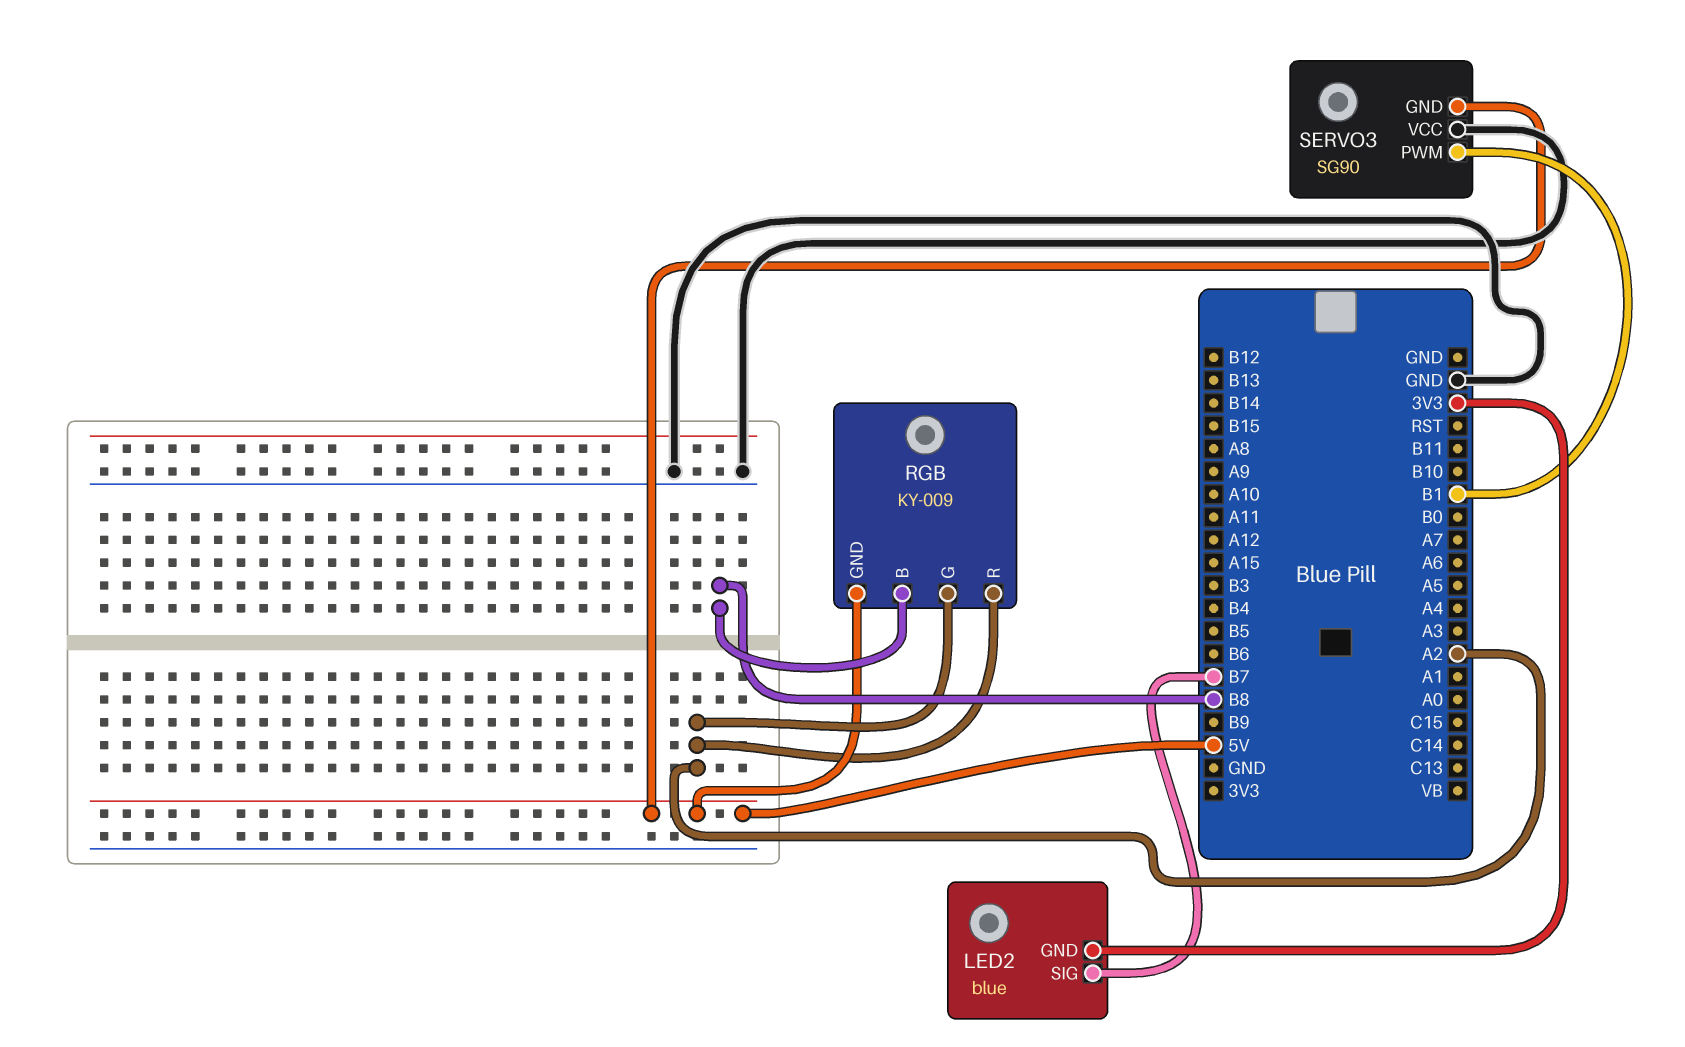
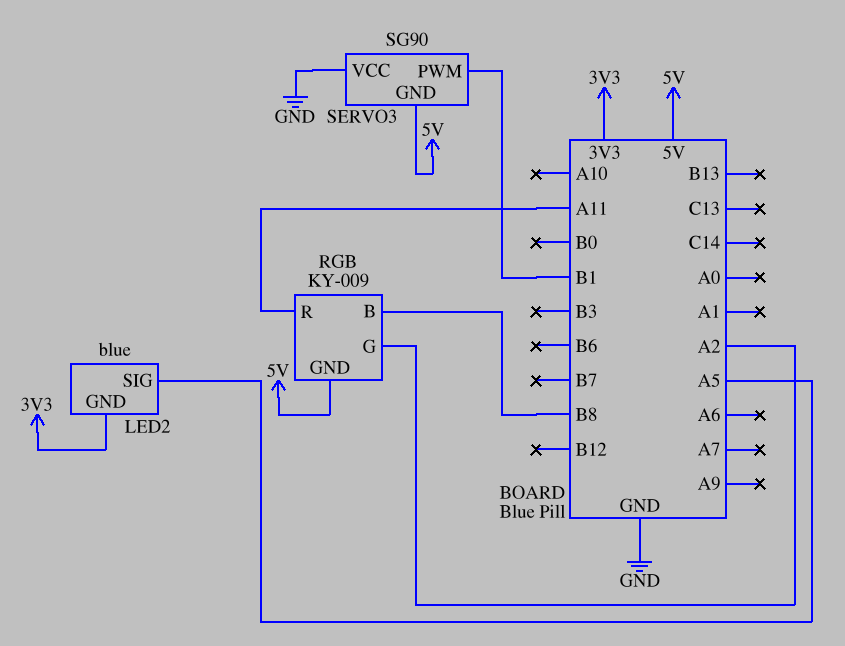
LED2 pin SIG: B7 -> A5
RGB pin R: A2 -> A11

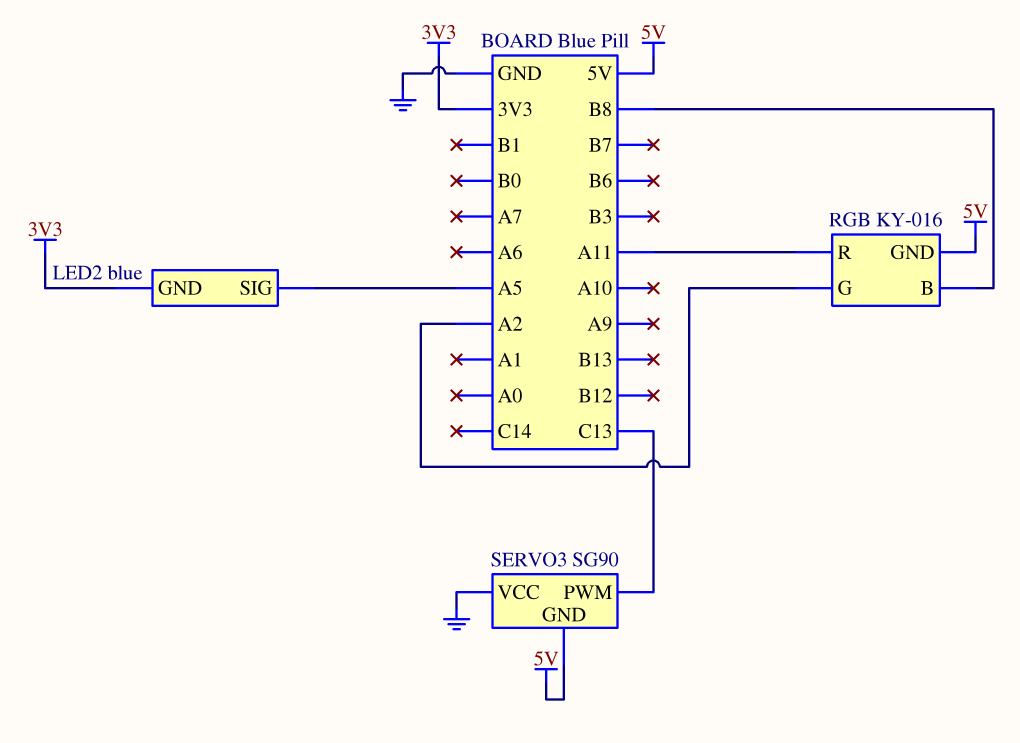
RGB: KY-009 -> KY-016
SERVO3 pin PWM: B1 -> C13

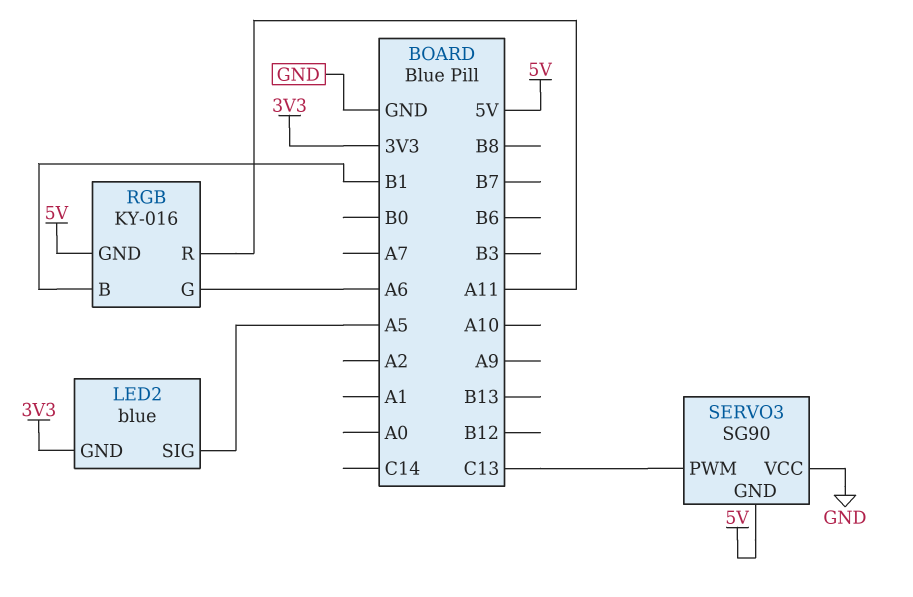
RGB pin B: B8 -> B1
RGB pin G: A2 -> A6

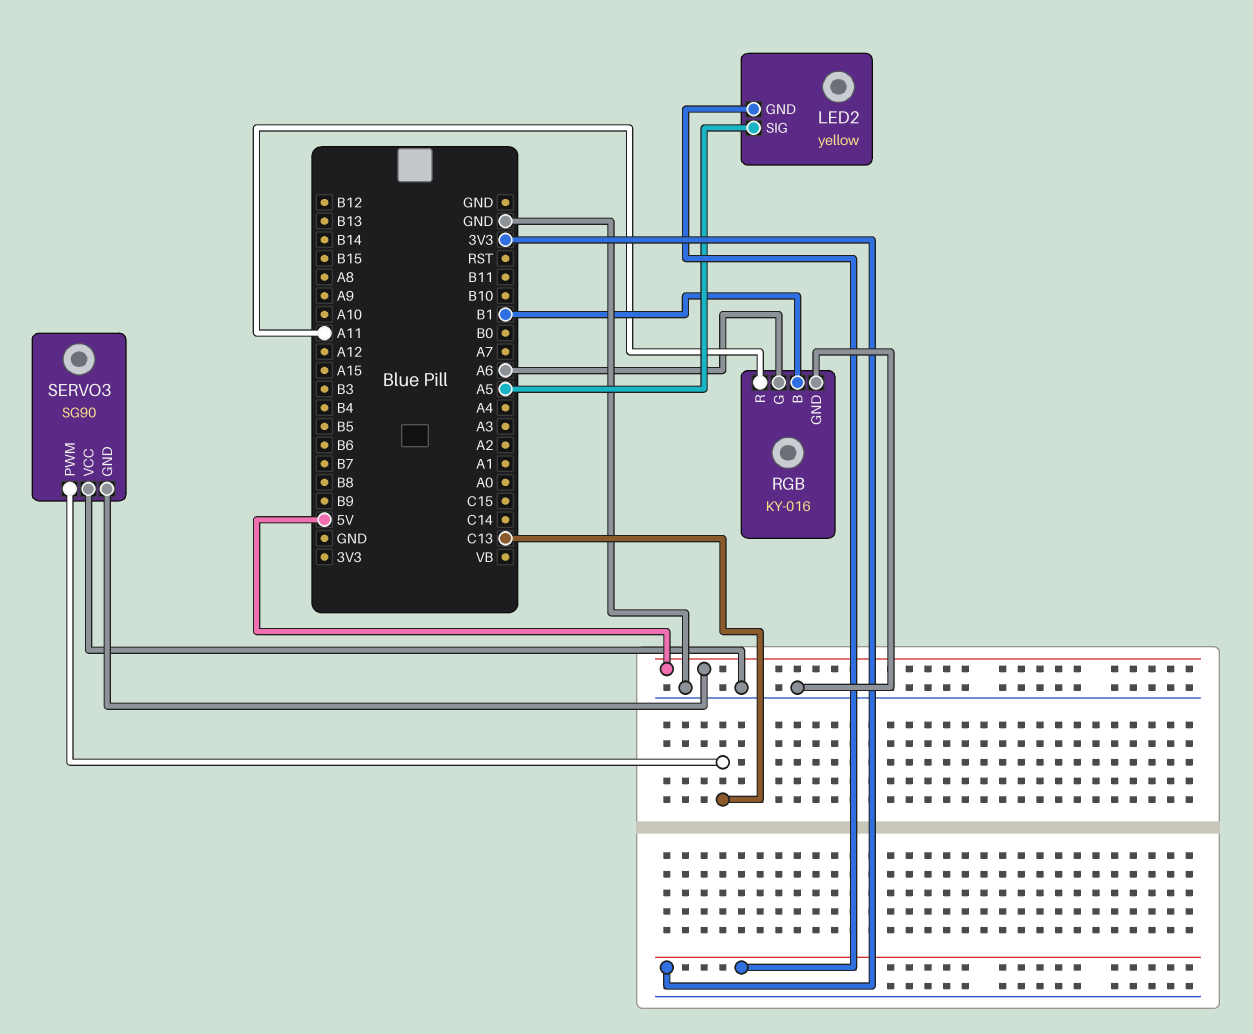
LED2: blue -> yellow
RGB pin GND: 5V -> GND

